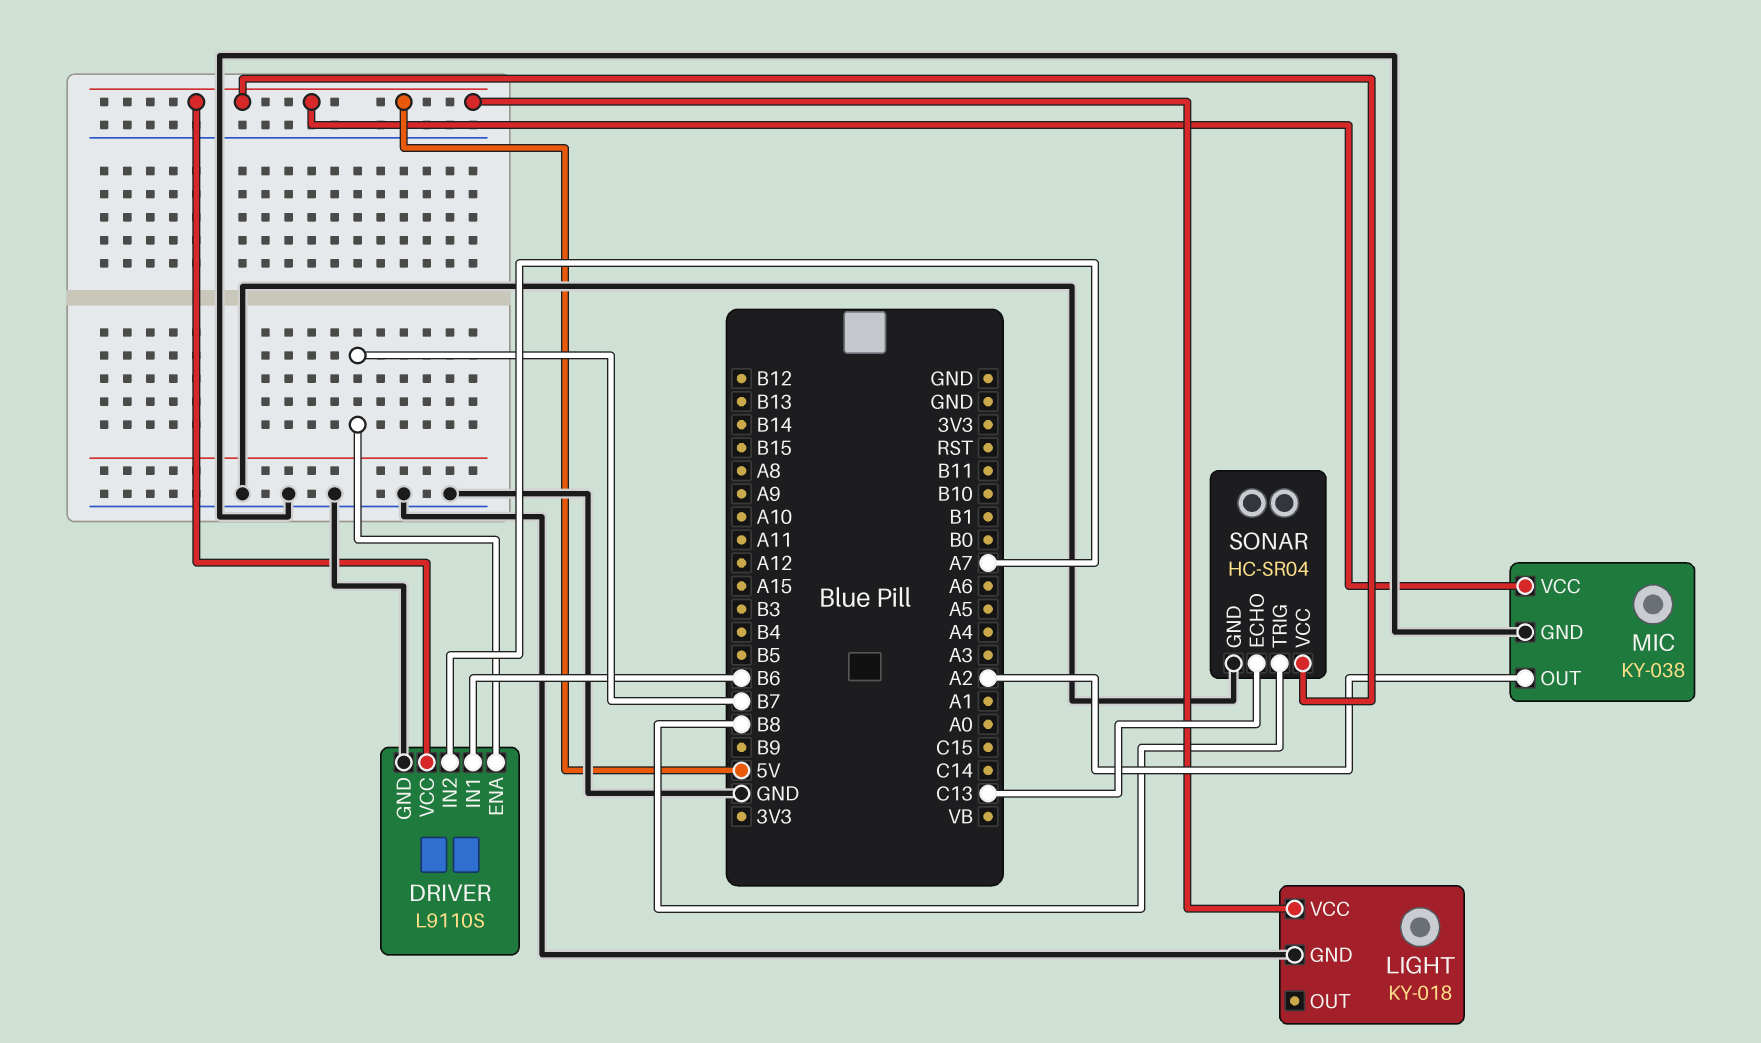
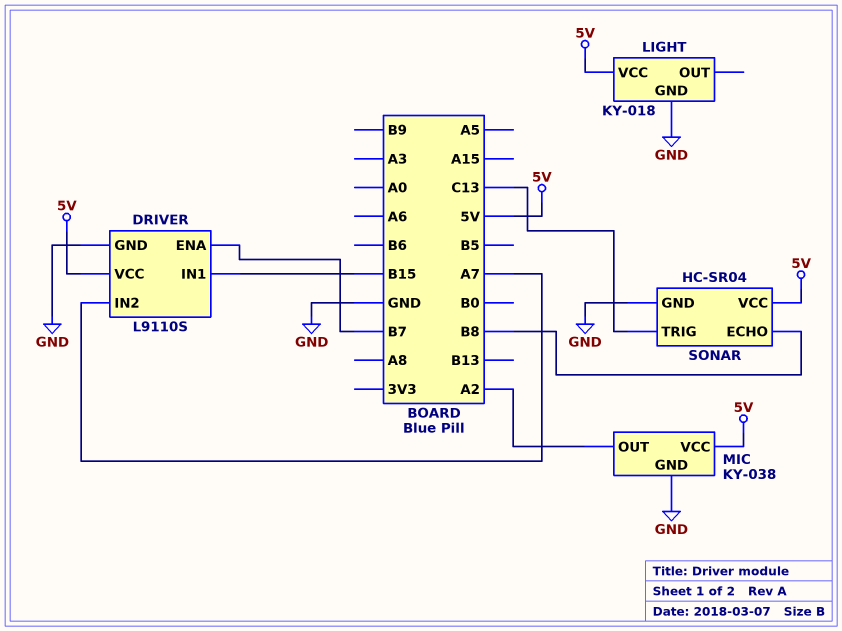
DRIVER pin IN1: B6 -> B15
SONAR pin ECHO: C13 -> B8
SONAR pin TRIG: B8 -> C13

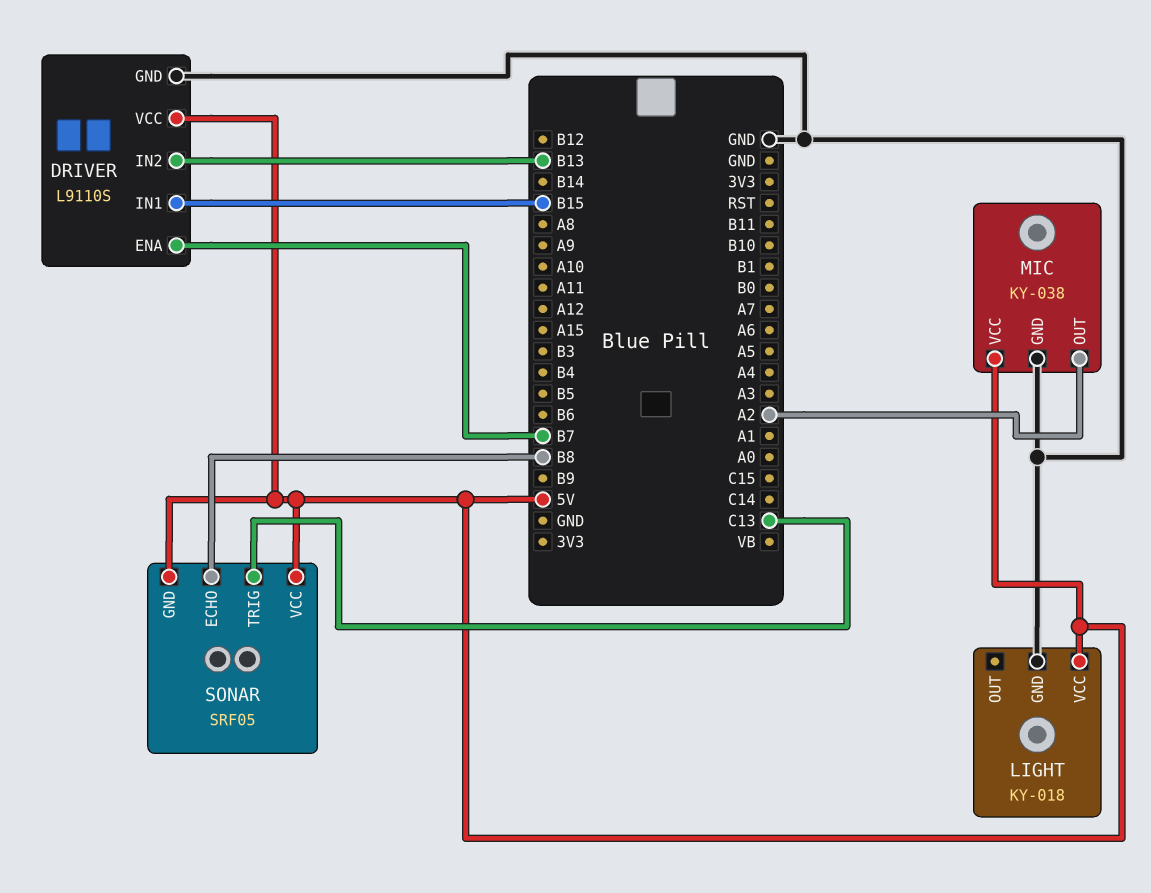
DRIVER pin IN2: A7 -> B13
SONAR: HC-SR04 -> SRF05
SONAR pin GND: GND -> 5V

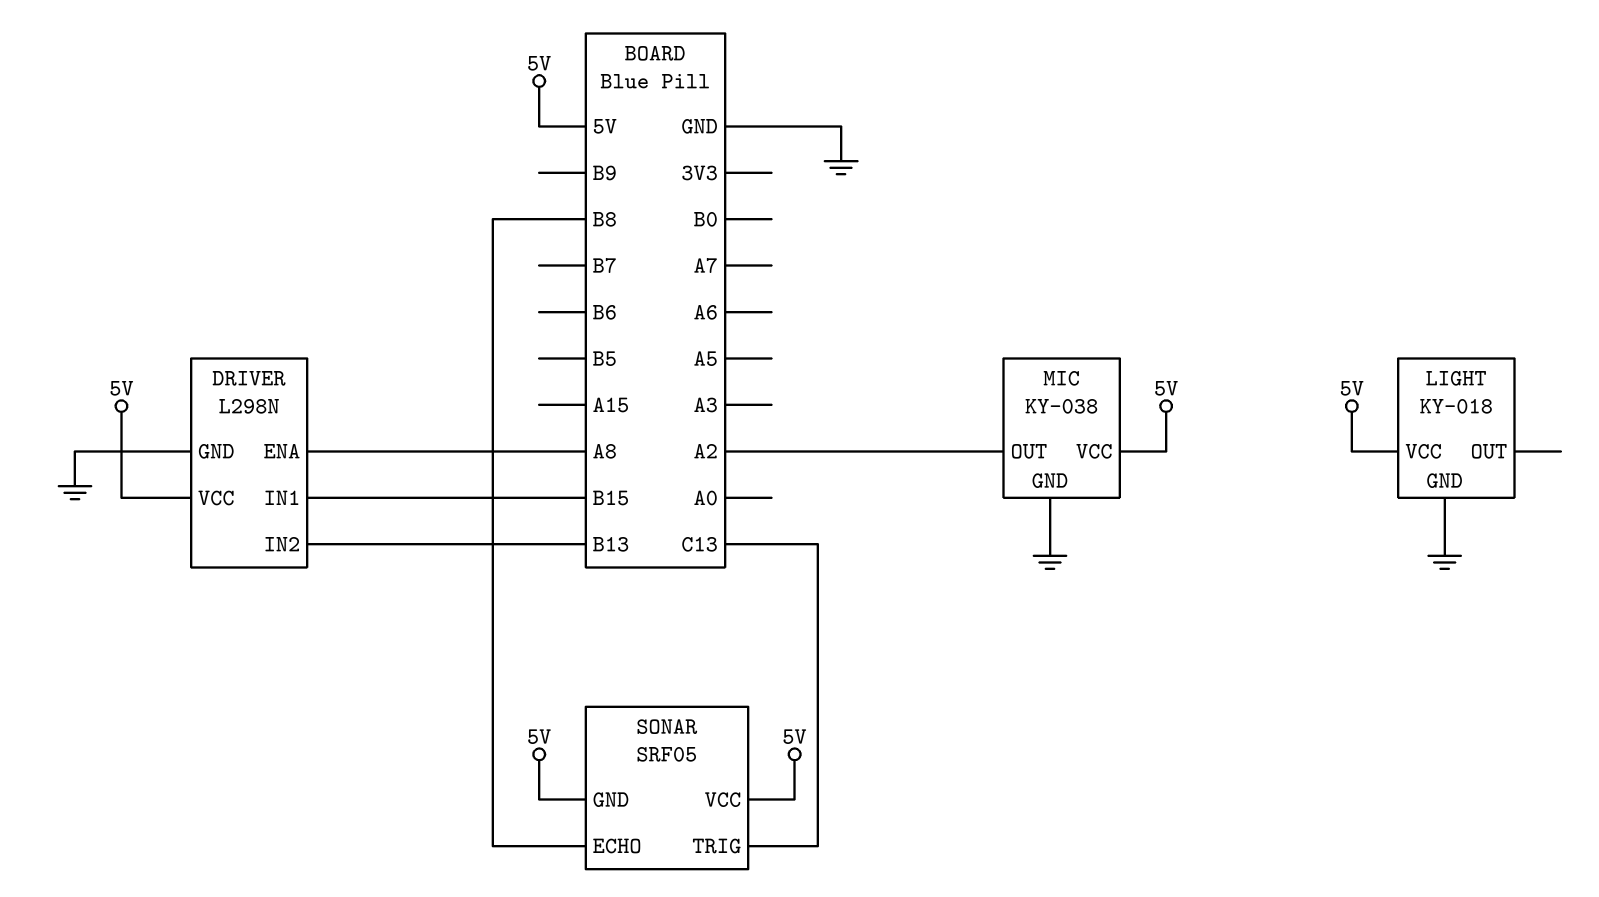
DRIVER: L9110S -> L298N
DRIVER pin ENA: B7 -> A8

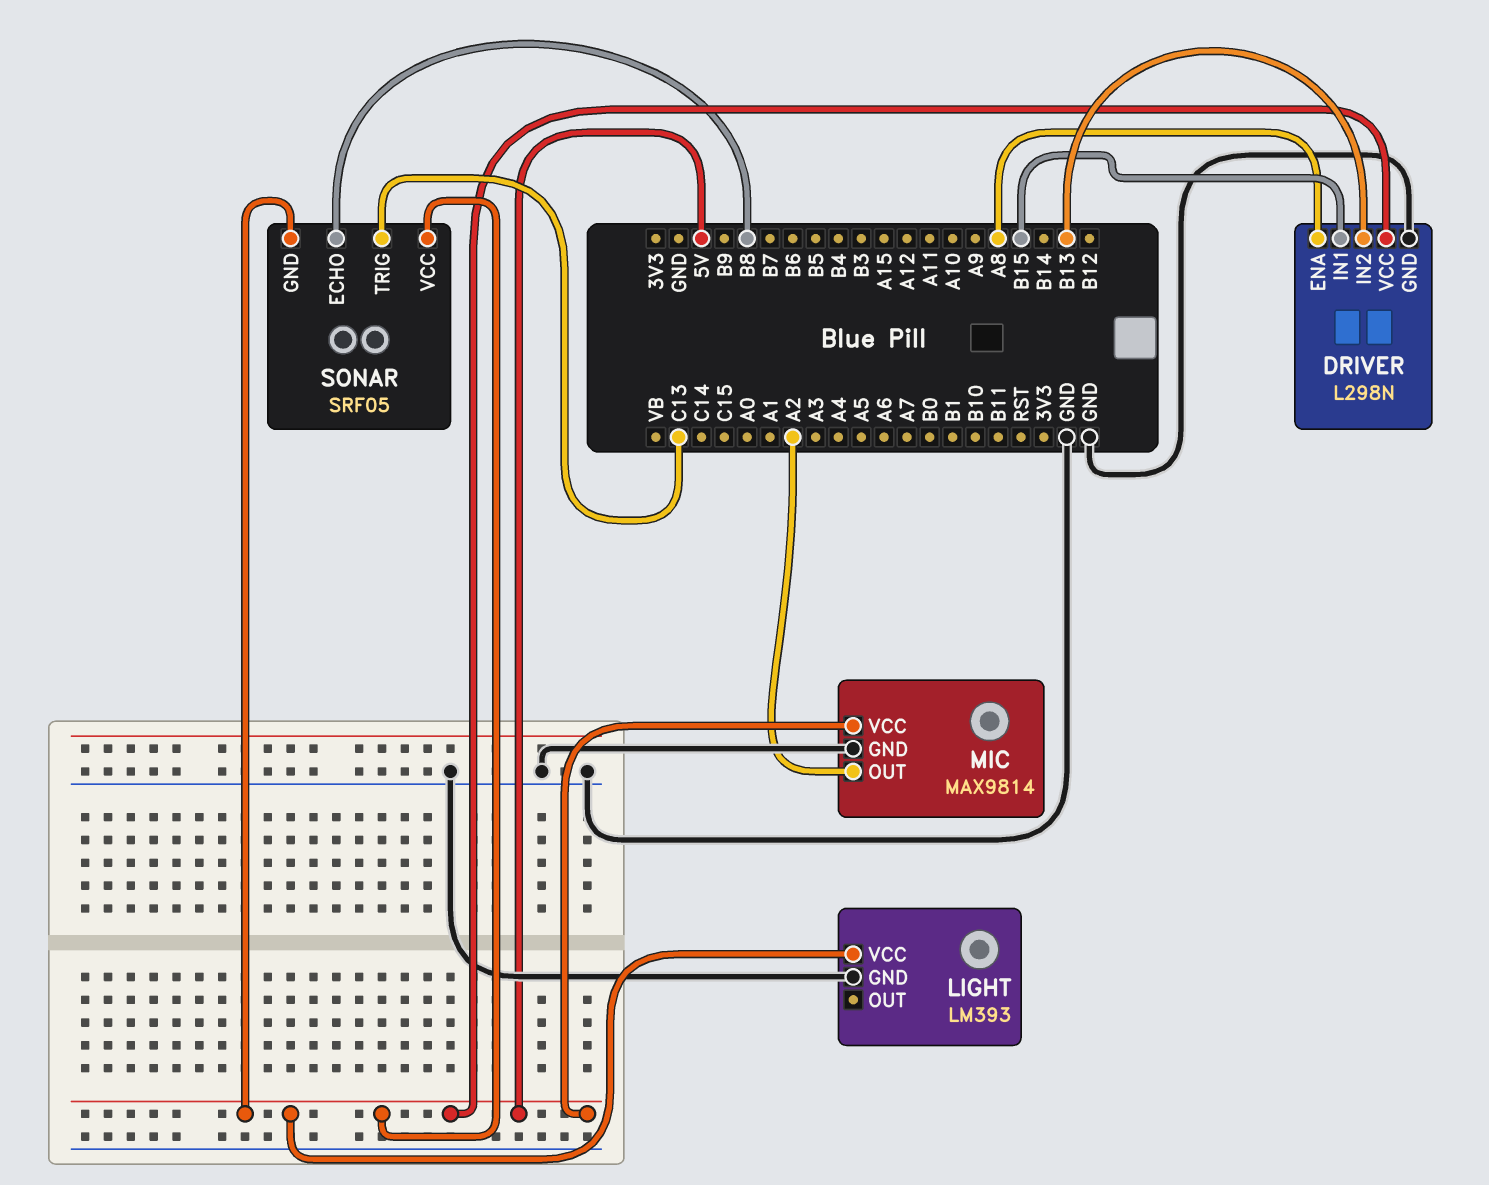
LIGHT: KY-018 -> LM393
MIC: KY-038 -> MAX9814

